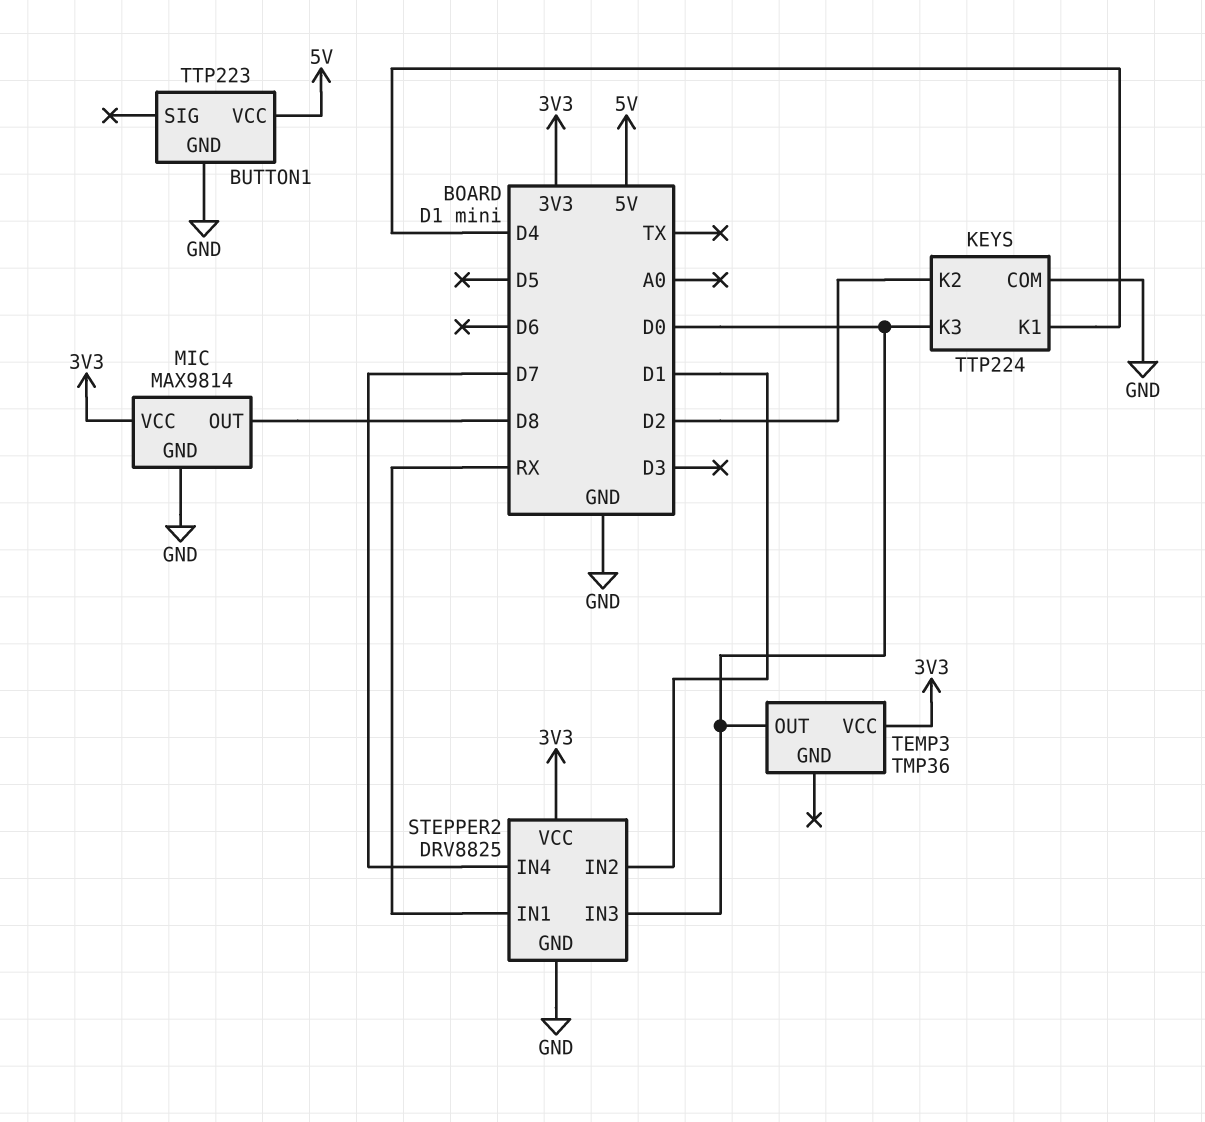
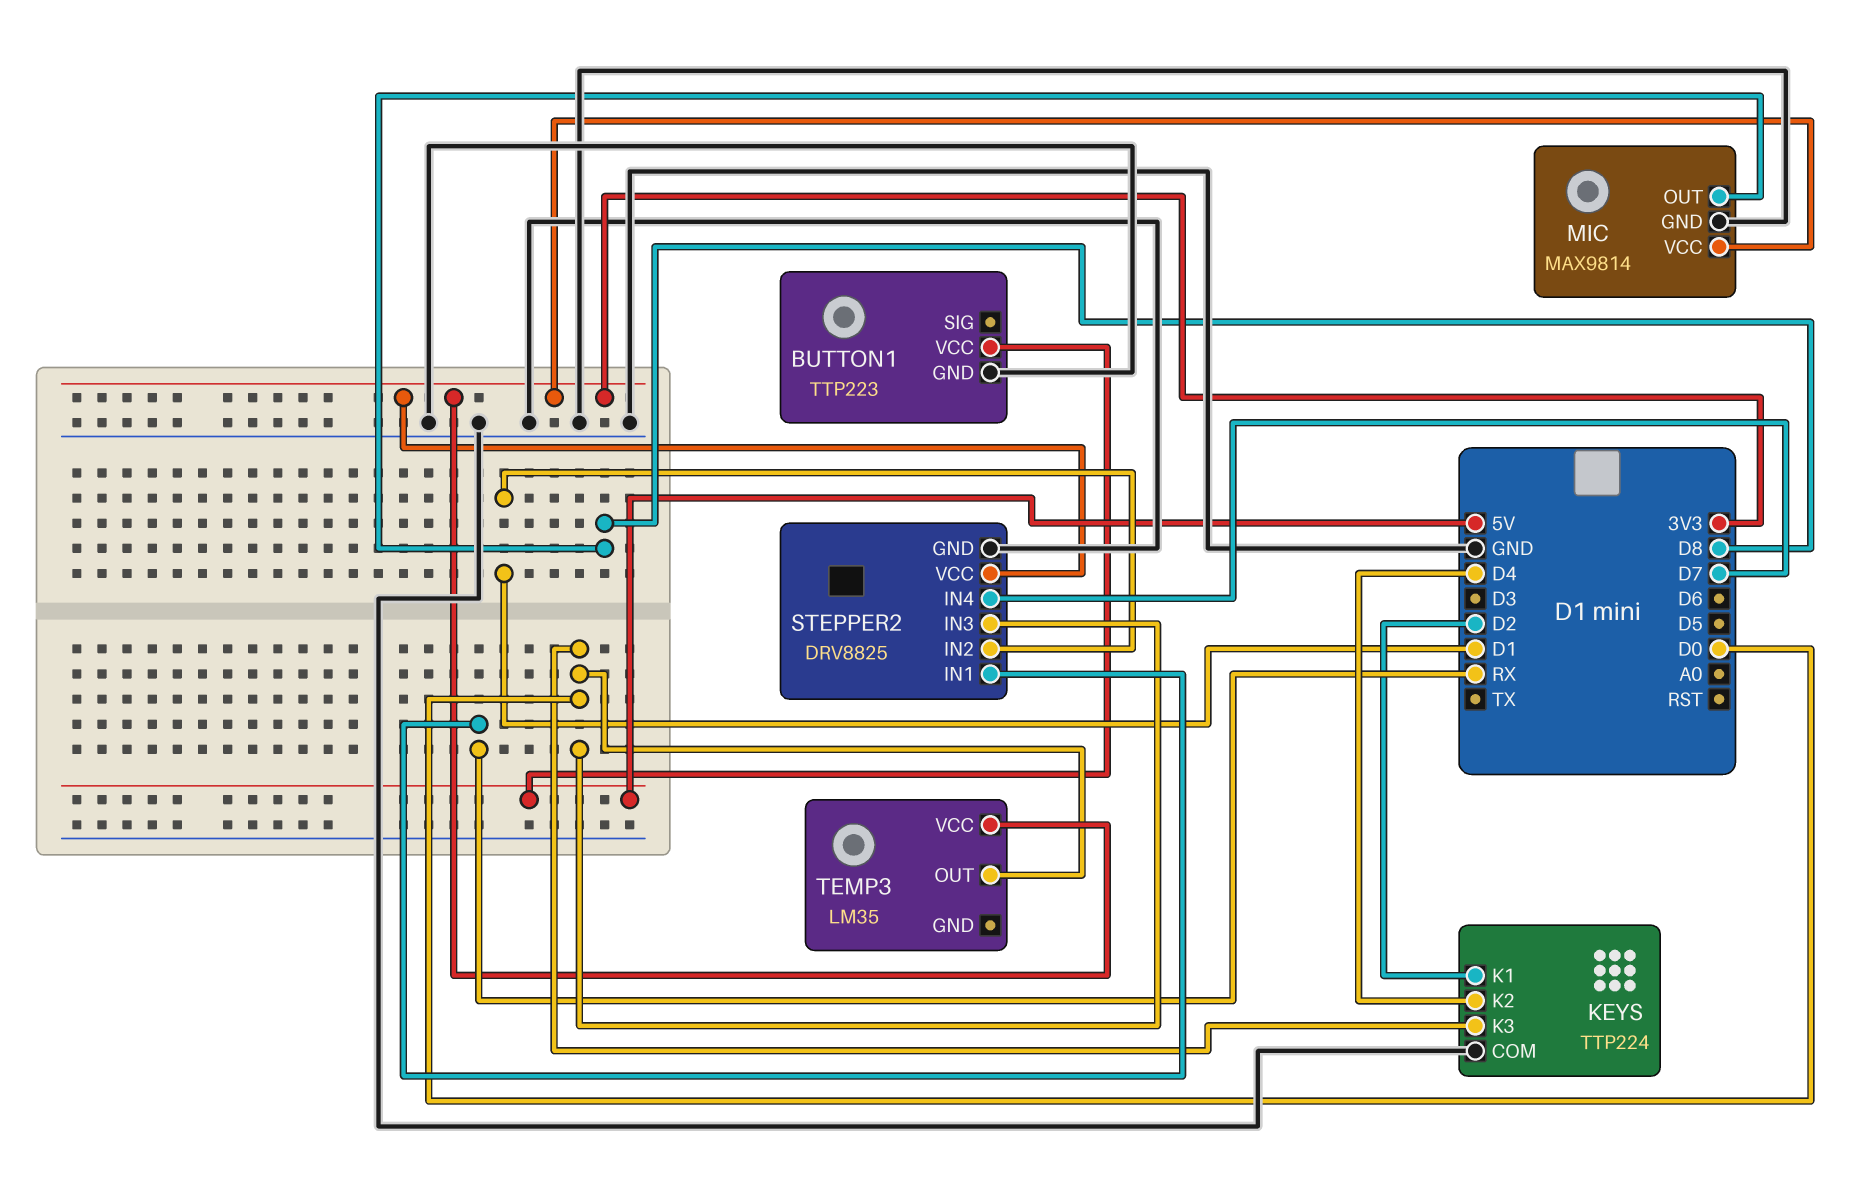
KEYS pin K1: D4 -> D2
KEYS pin K2: D2 -> D4
TEMP3: TMP36 -> LM35

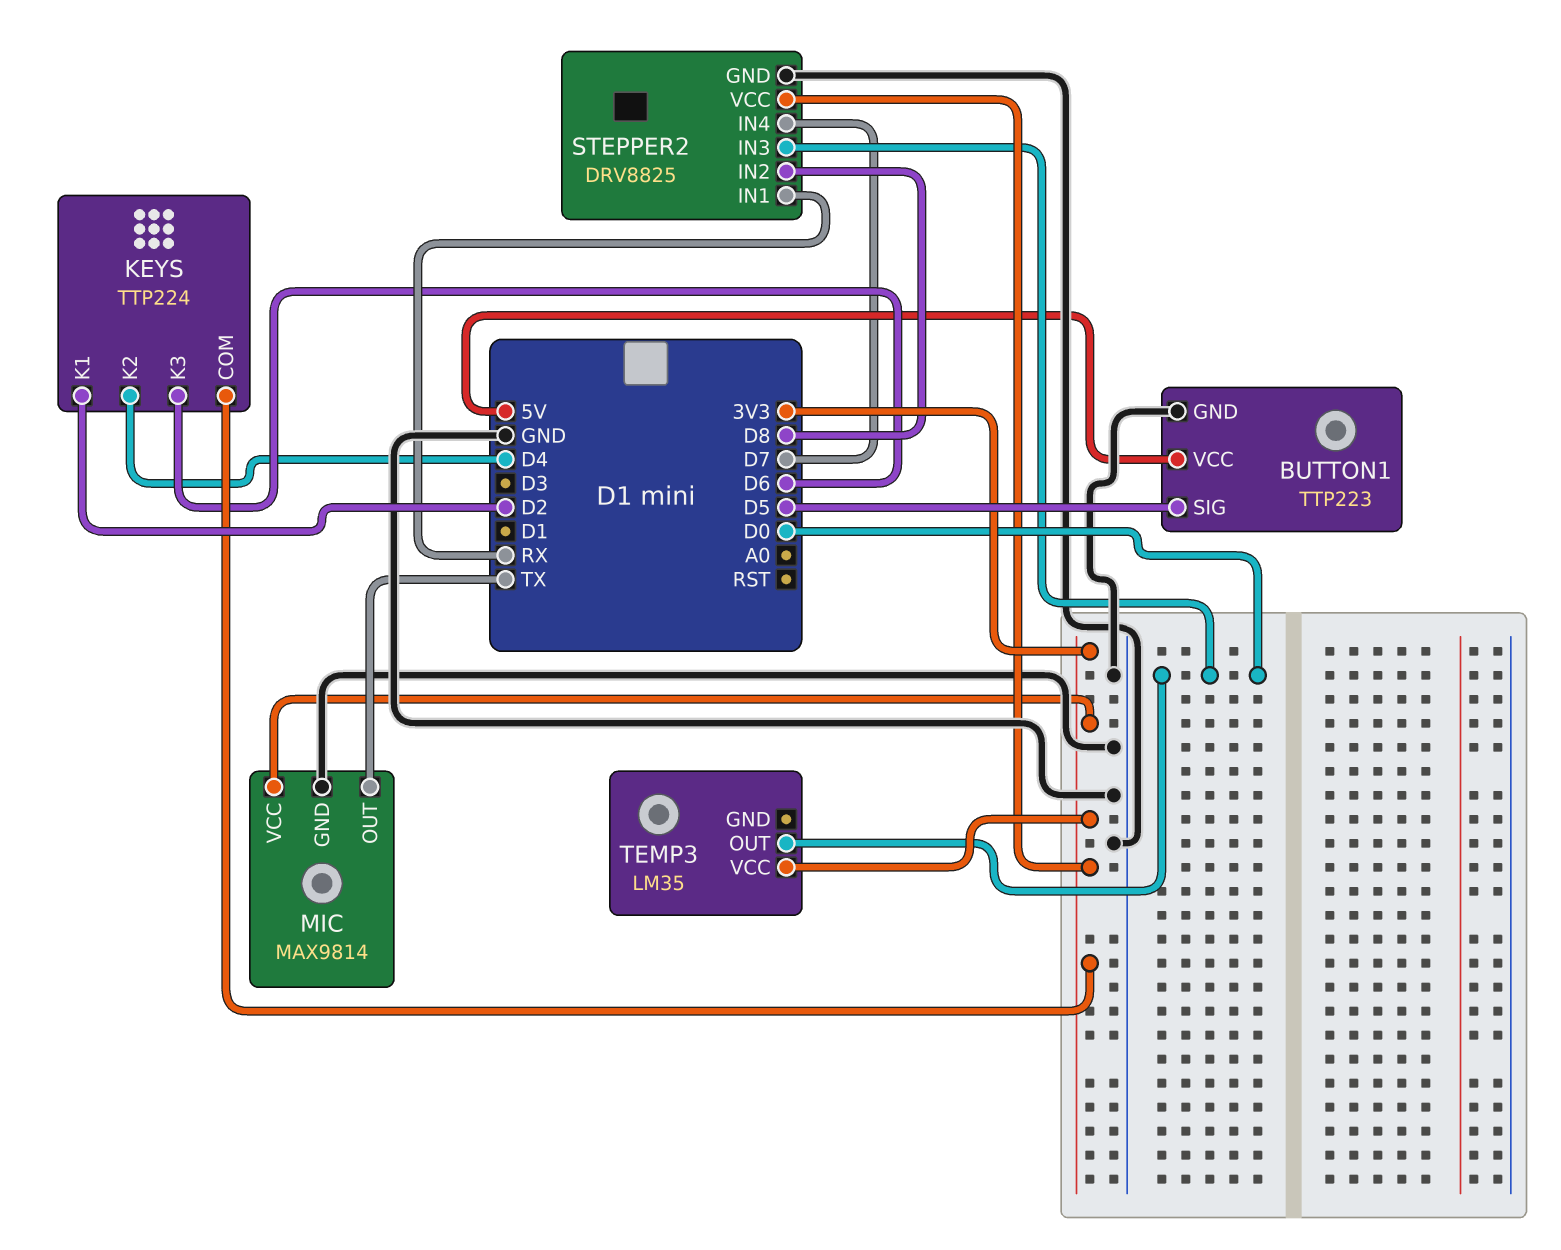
BUTTON1 pin SIG: none -> D5
KEYS pin COM: GND -> 3V3
KEYS pin K3: D0 -> D6
MIC pin OUT: D8 -> TX
STEPPER2 pin IN2: D1 -> D8

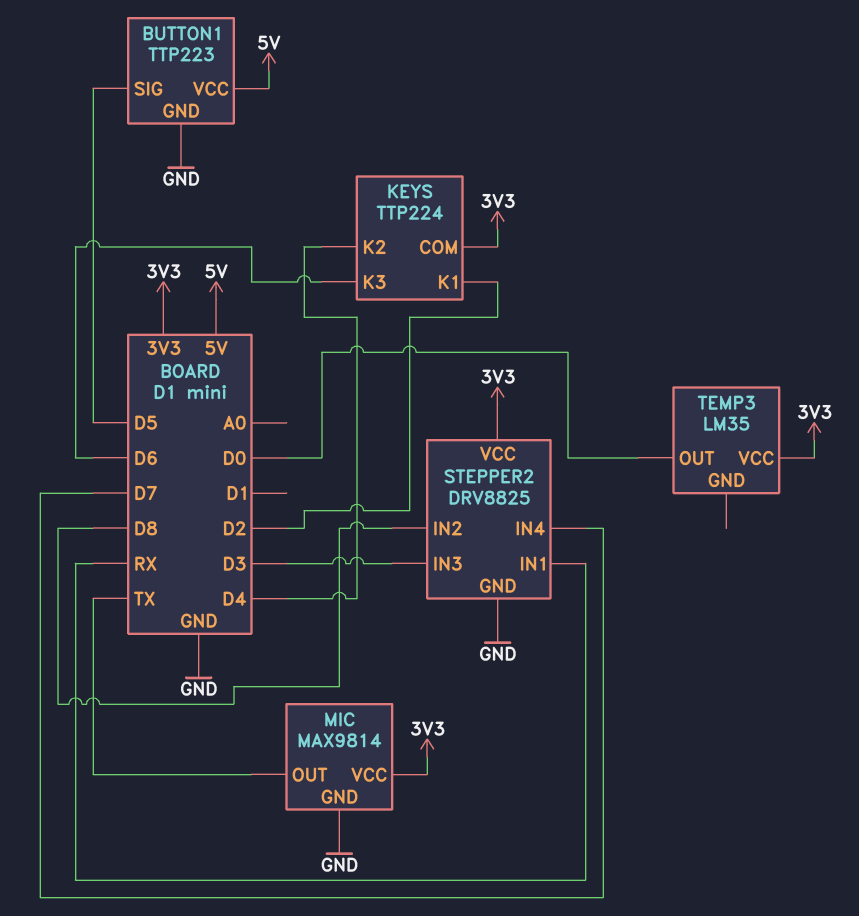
STEPPER2 pin IN3: D0 -> D3

